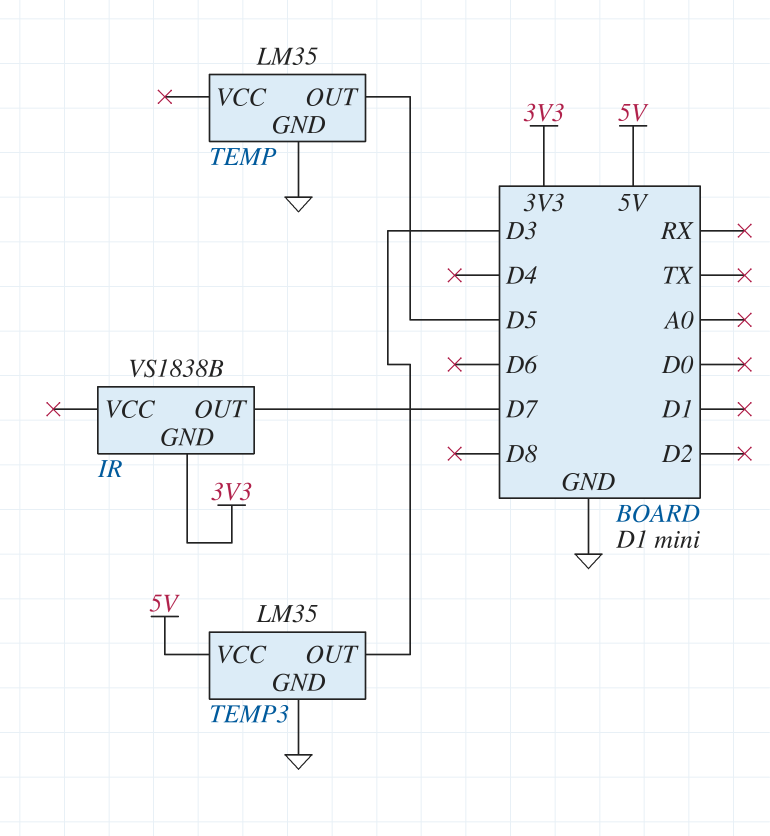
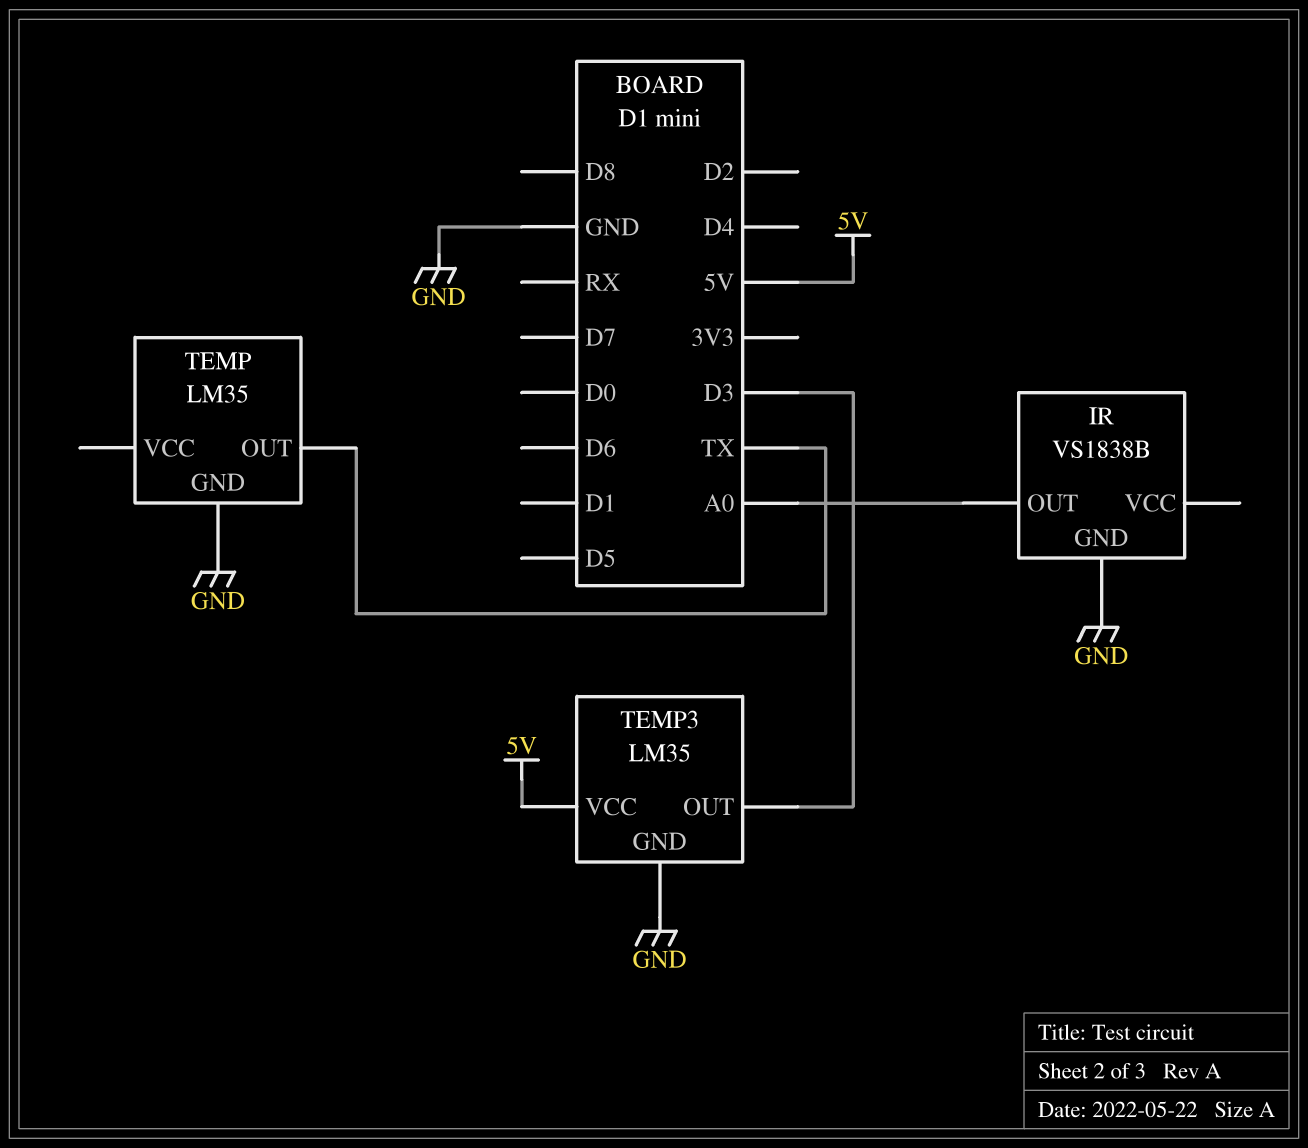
IR pin GND: 3V3 -> GND
IR pin OUT: D7 -> A0
TEMP pin OUT: D5 -> TX

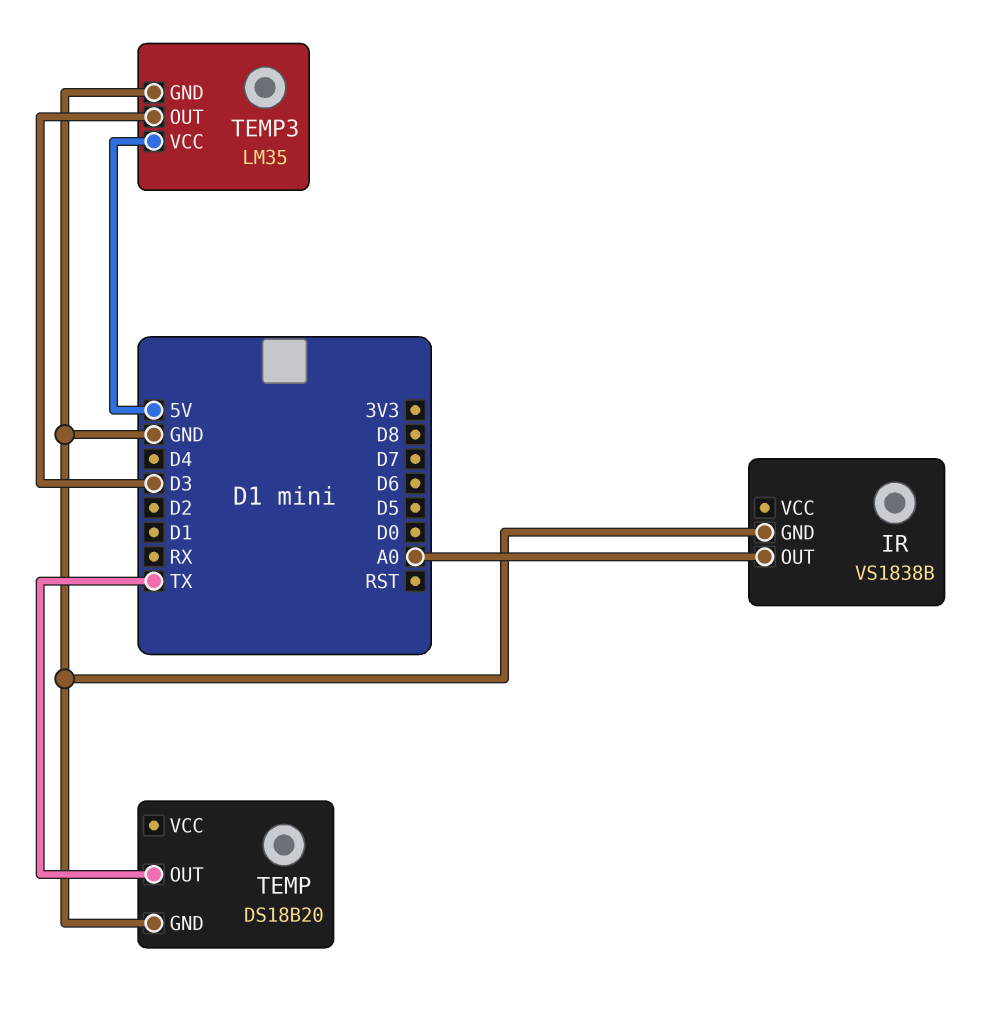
TEMP: LM35 -> DS18B20

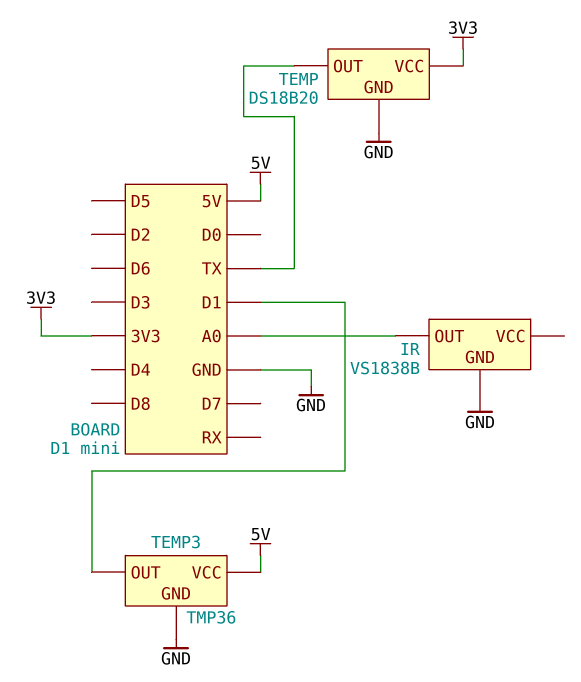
TEMP pin VCC: none -> 3V3
TEMP3: LM35 -> TMP36
TEMP3 pin OUT: D3 -> D1

